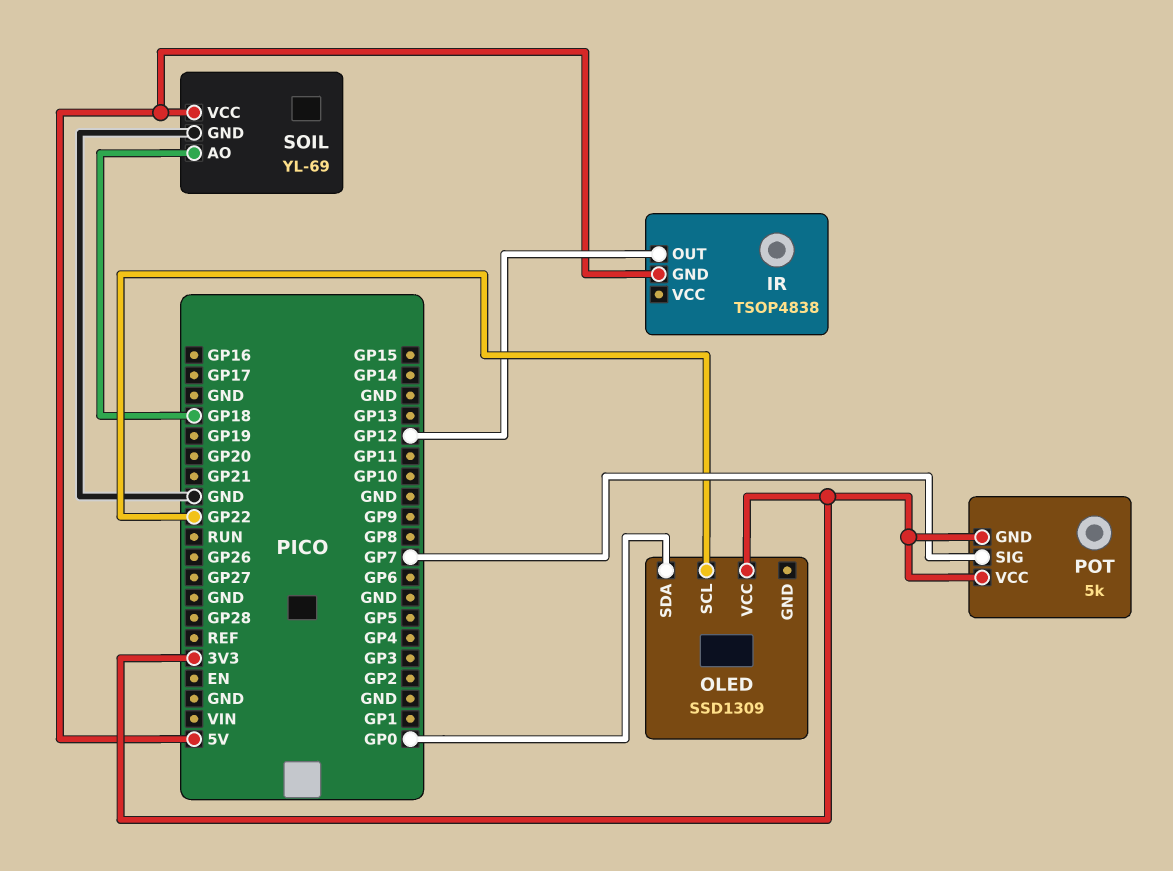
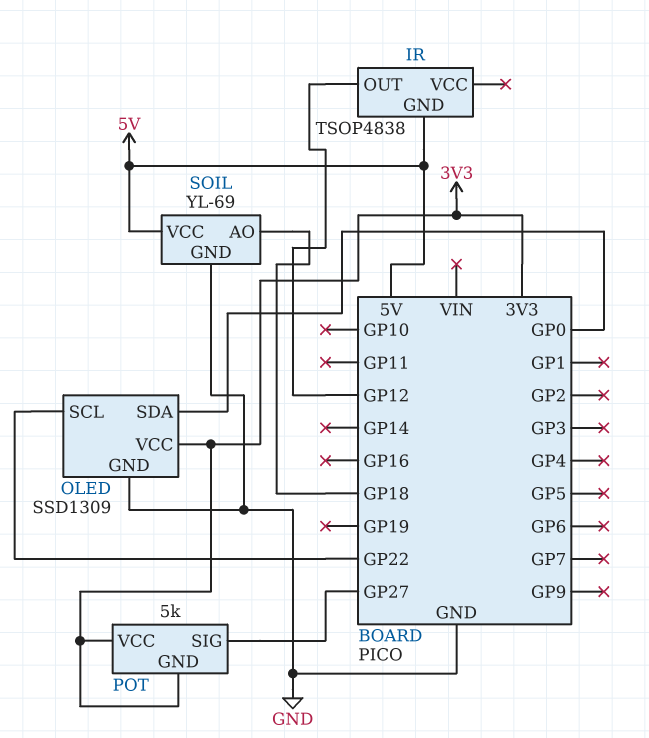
OLED pin GND: none -> GND
POT pin SIG: GP7 -> GP27

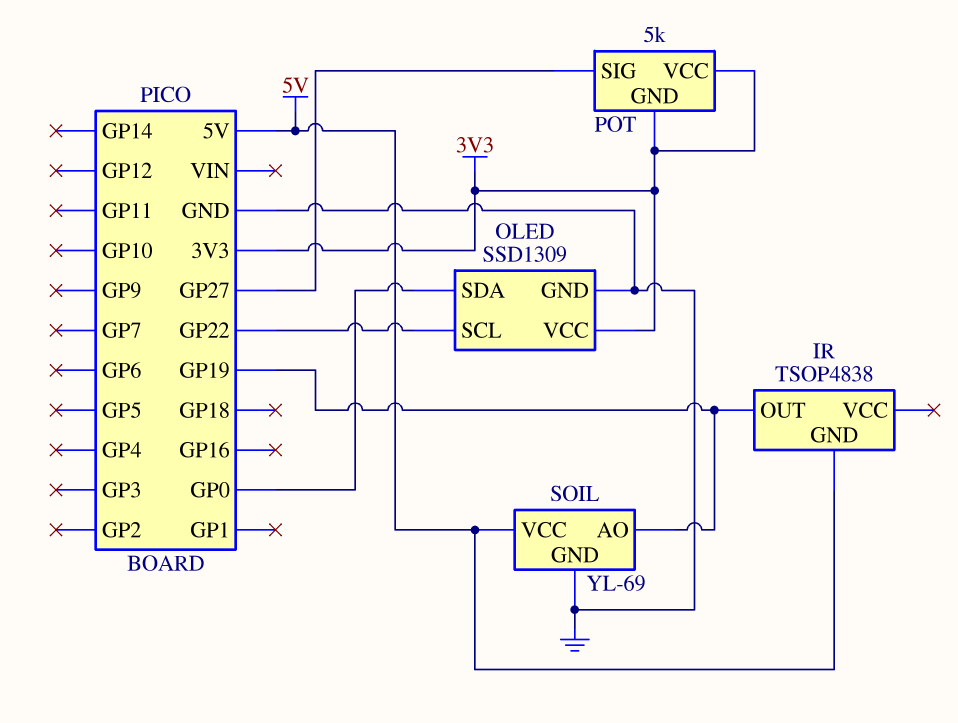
IR pin OUT: GP12 -> GP19
SOIL pin AO: GP18 -> GP19

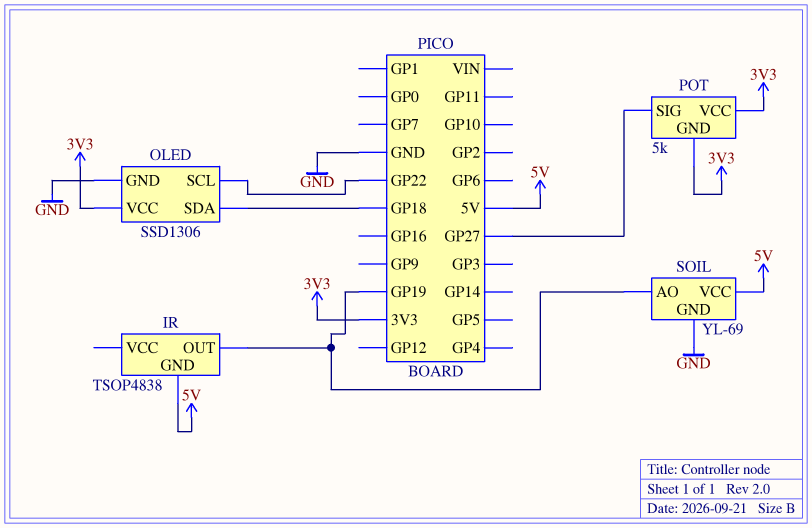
OLED: SSD1309 -> SSD1306
OLED pin SDA: GP0 -> GP18

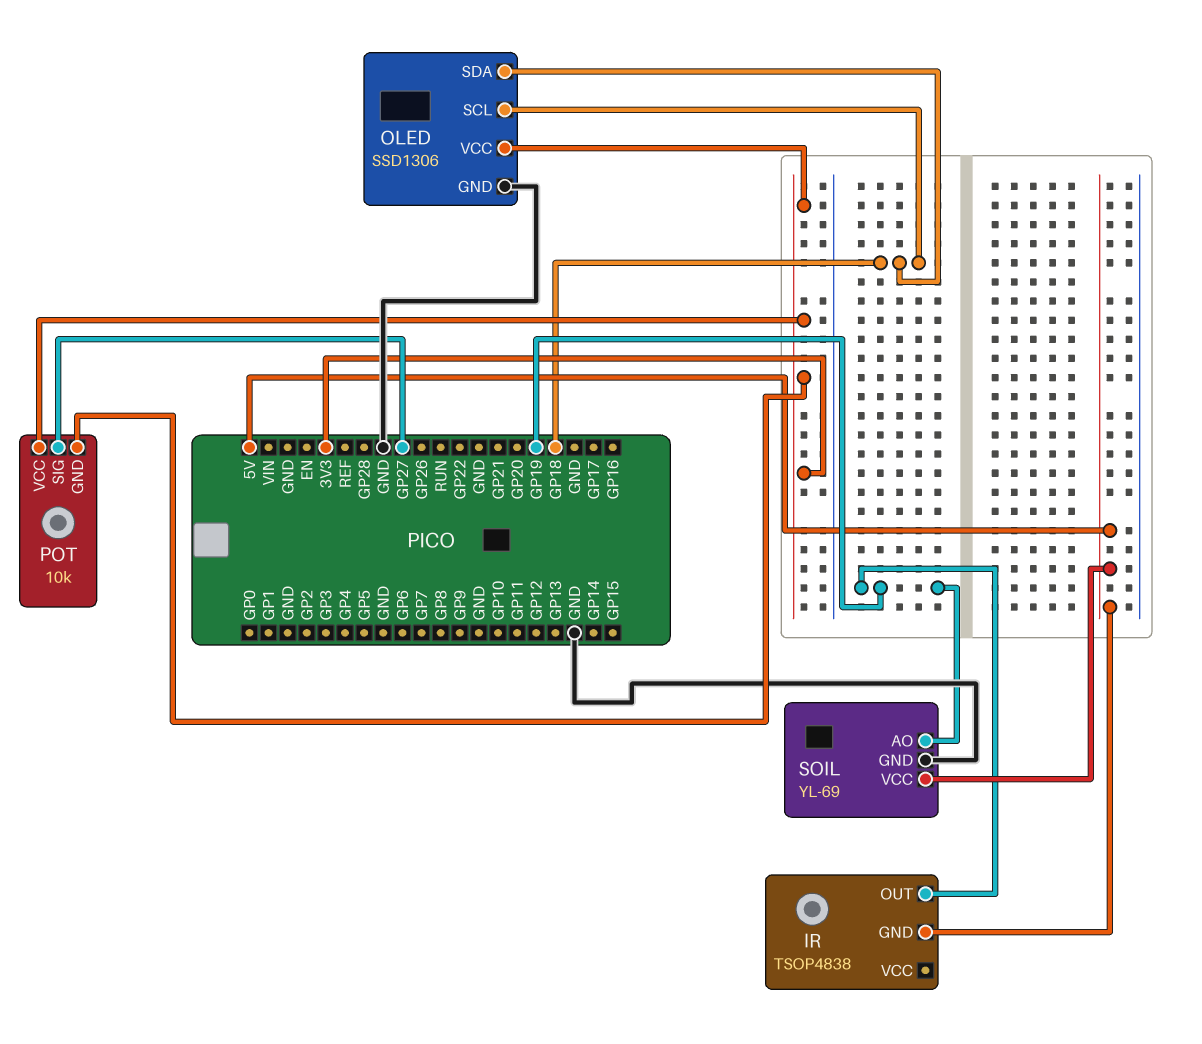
OLED pin SCL: GP22 -> GP18
POT: 5k -> 10k

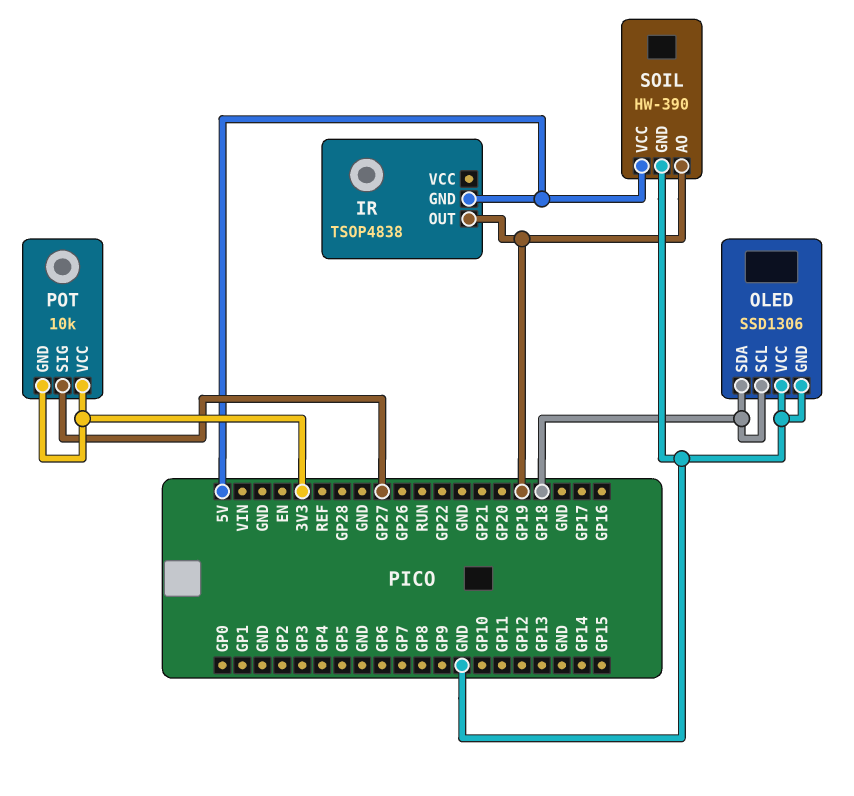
OLED pin VCC: 3V3 -> GND
SOIL: YL-69 -> HW-390

